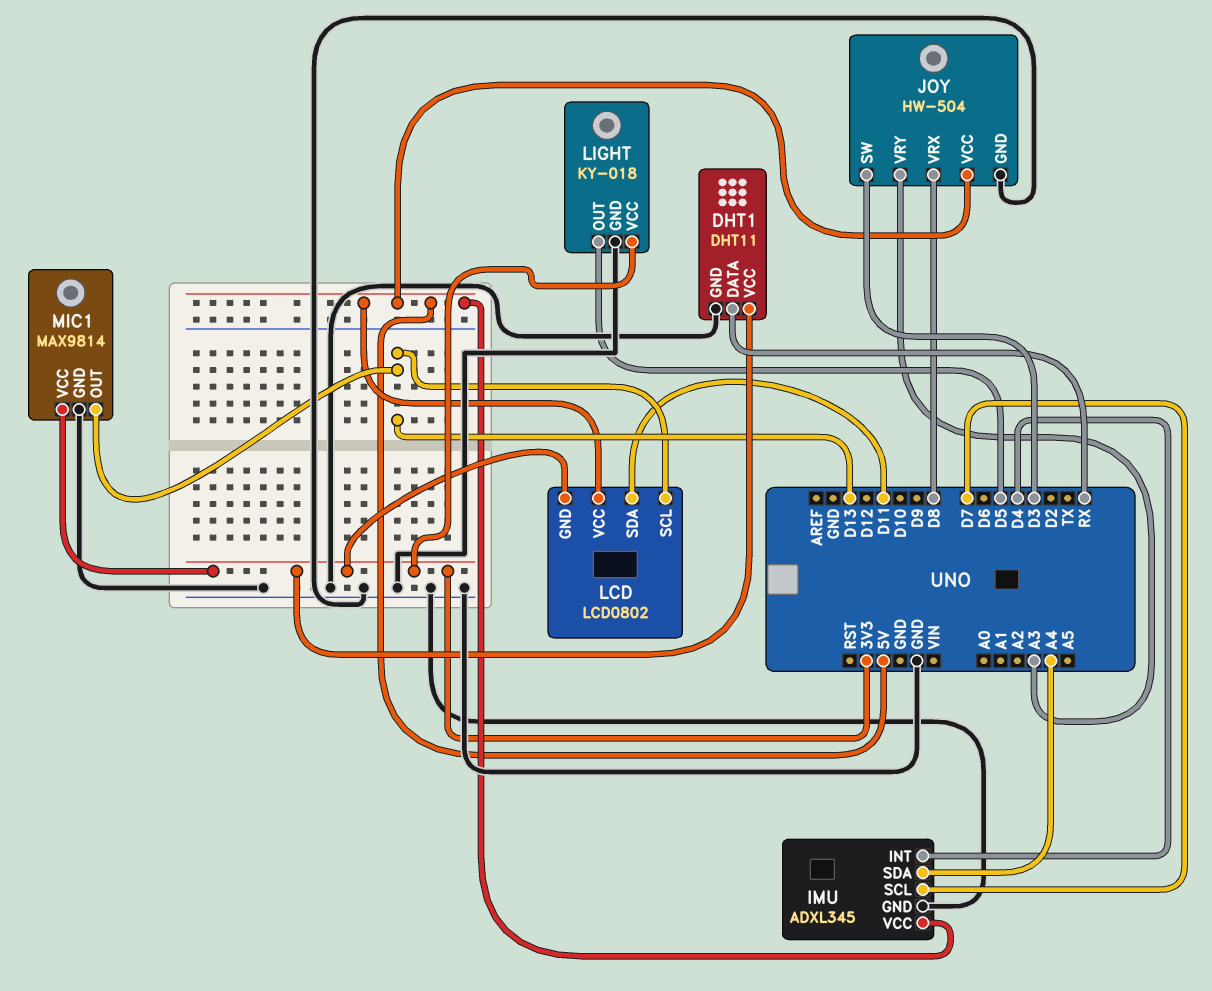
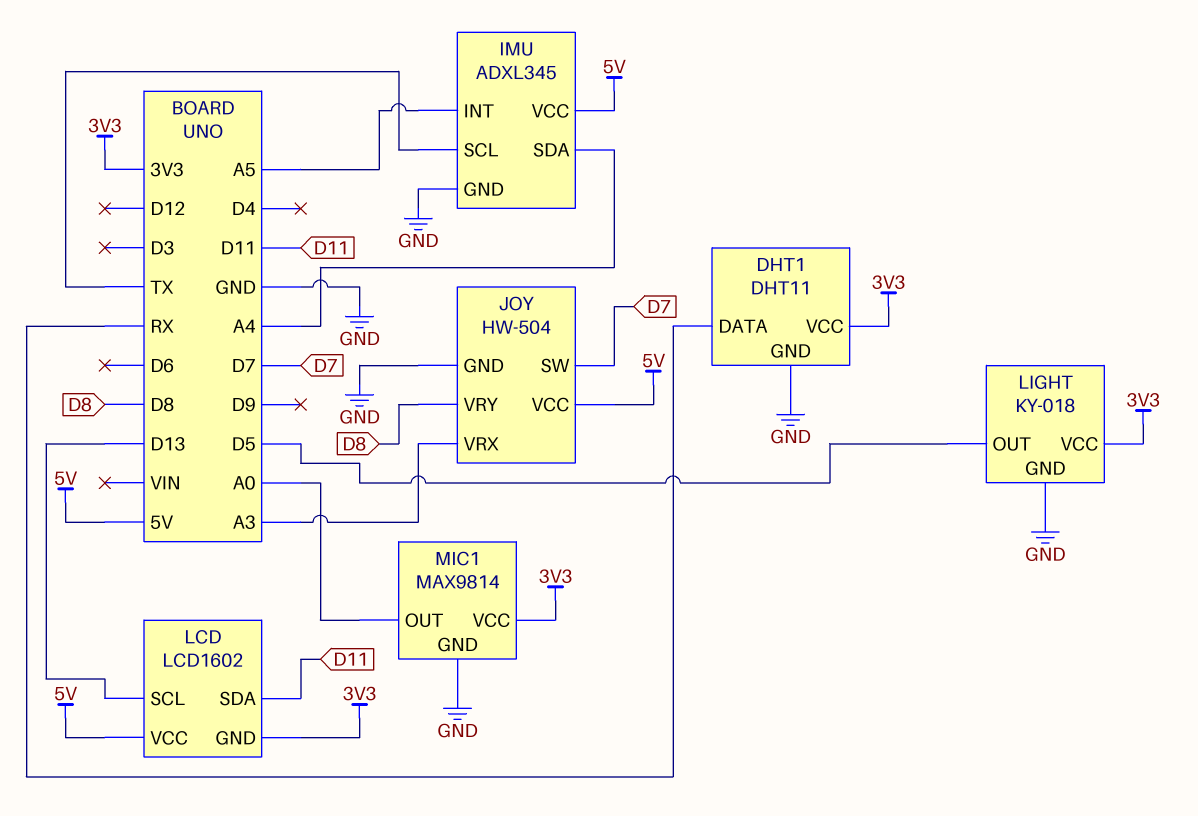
IMU pin INT: D4 -> A5
IMU pin SCL: D7 -> TX
JOY pin SW: D3 -> D7
JOY pin VRX: D8 -> A3
JOY pin VRY: A3 -> D8
LCD: LCD0802 -> LCD1602
MIC1 pin OUT: D13 -> A0

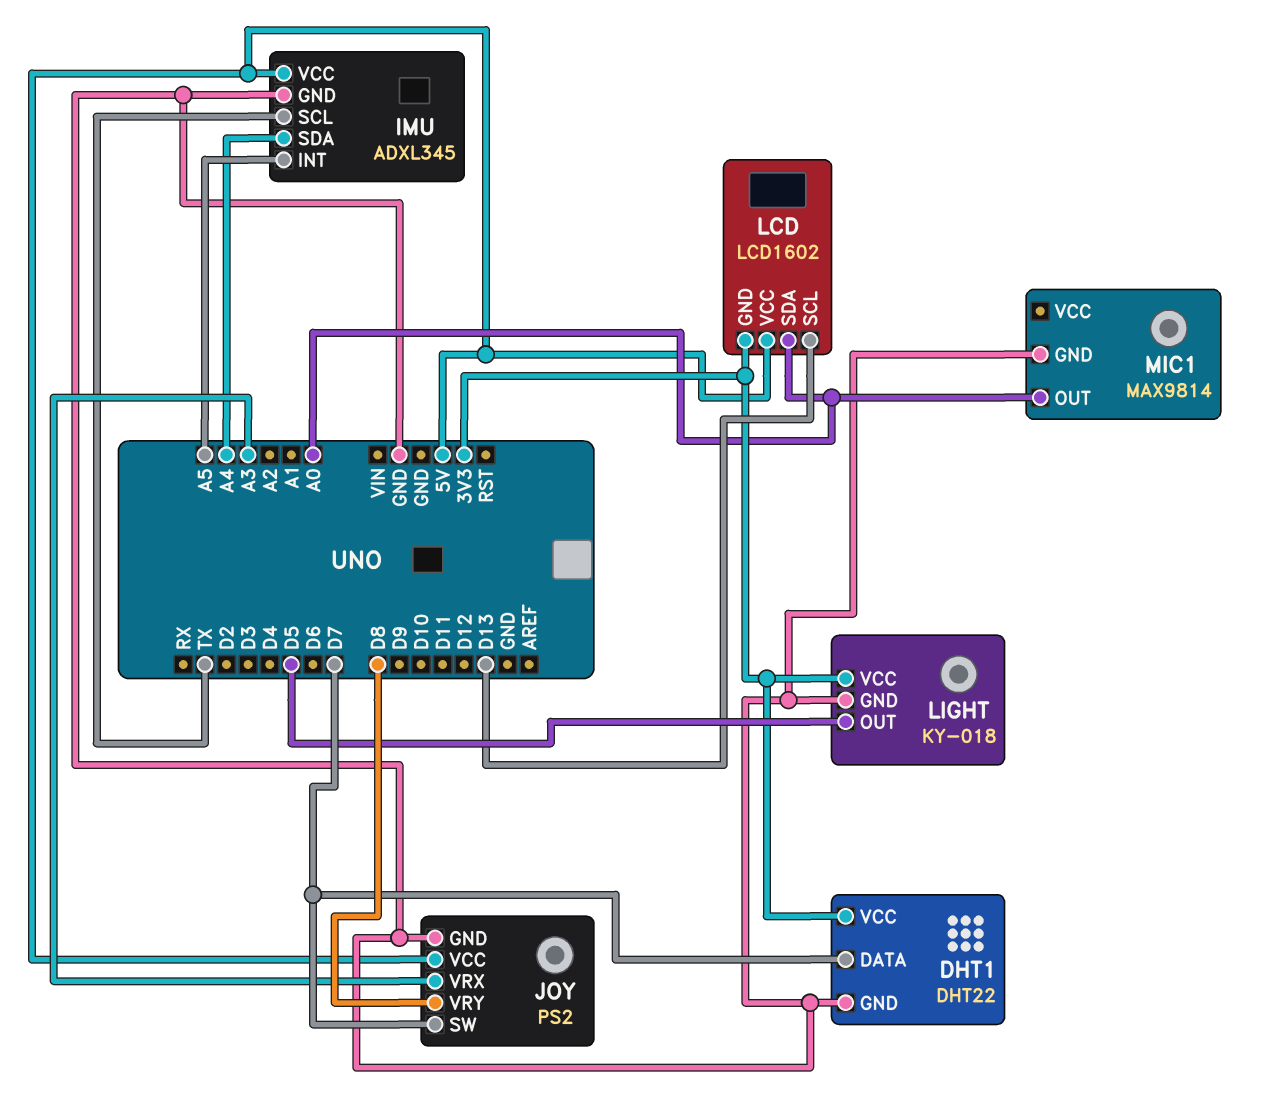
DHT1: DHT11 -> DHT22
DHT1 pin DATA: RX -> D7
JOY: HW-504 -> PS2
LCD pin SDA: D11 -> A0
MIC1 pin VCC: 3V3 -> none

